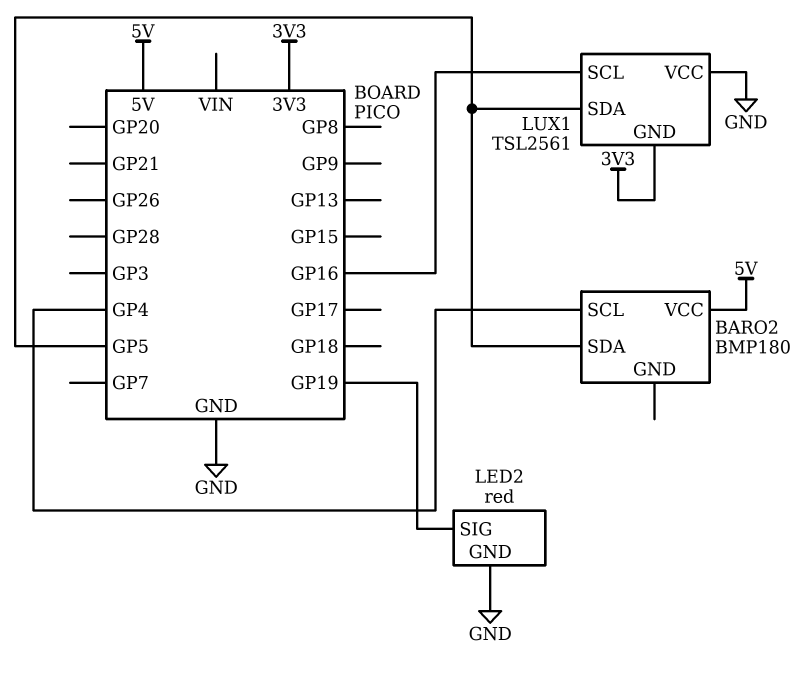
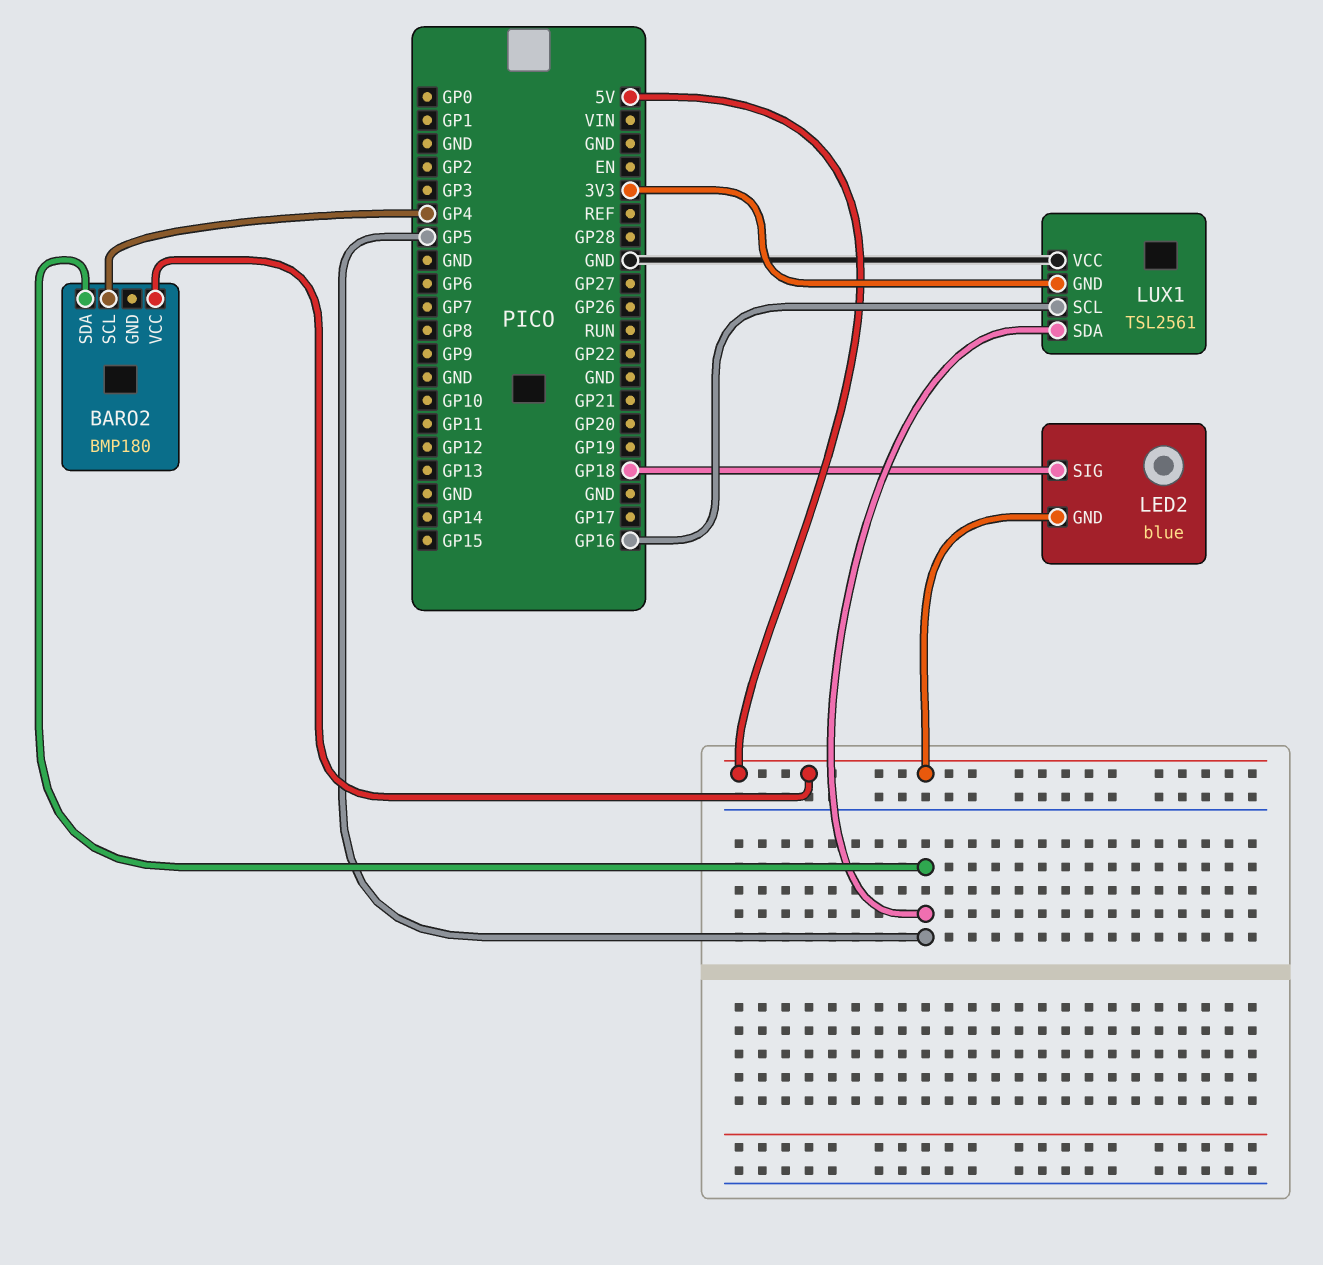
LED2: red -> blue
LED2 pin GND: GND -> 5V
LED2 pin SIG: GP19 -> GP18

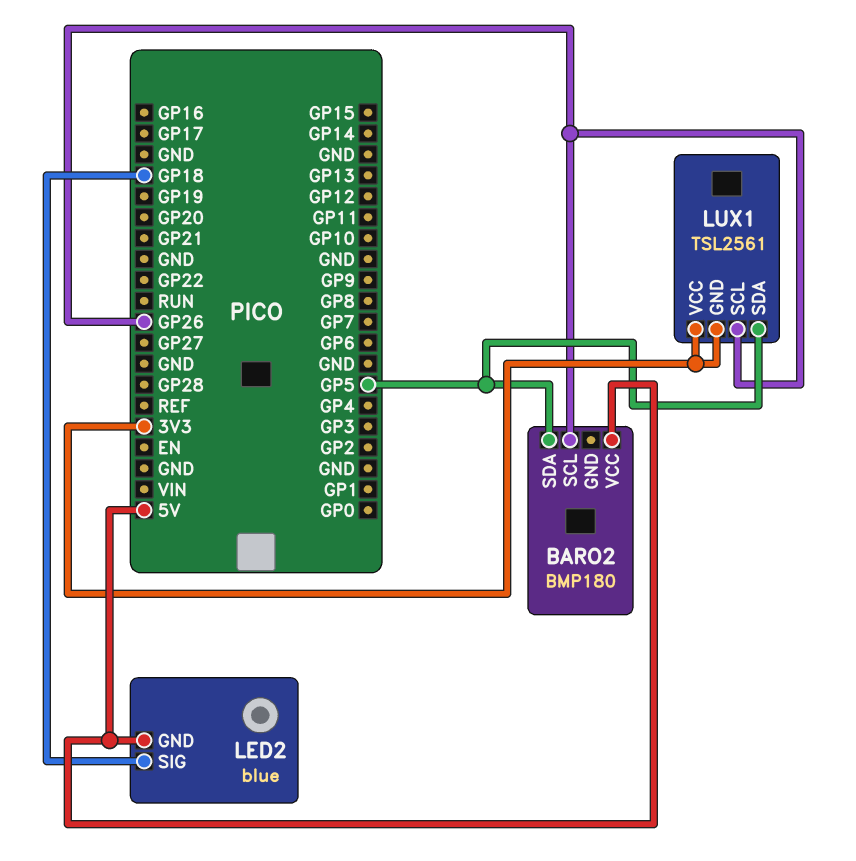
BARO2 pin SCL: GP4 -> GP26
LUX1 pin SCL: GP16 -> GP26
LUX1 pin VCC: GND -> 3V3

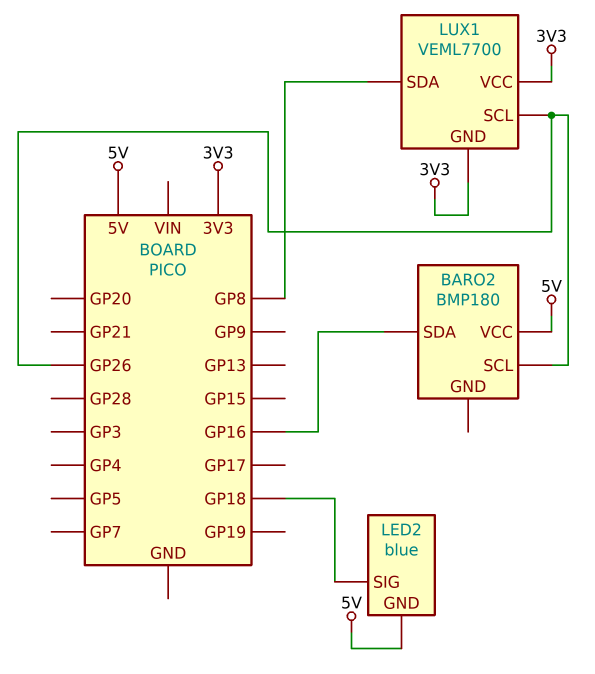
BARO2 pin SDA: GP5 -> GP16
LUX1: TSL2561 -> VEML7700
LUX1 pin SDA: GP5 -> GP8

